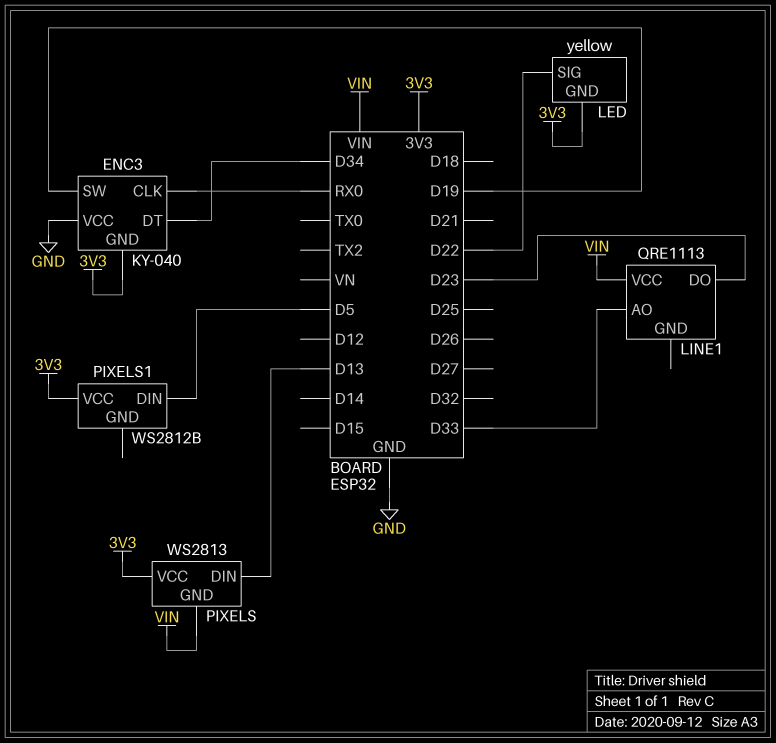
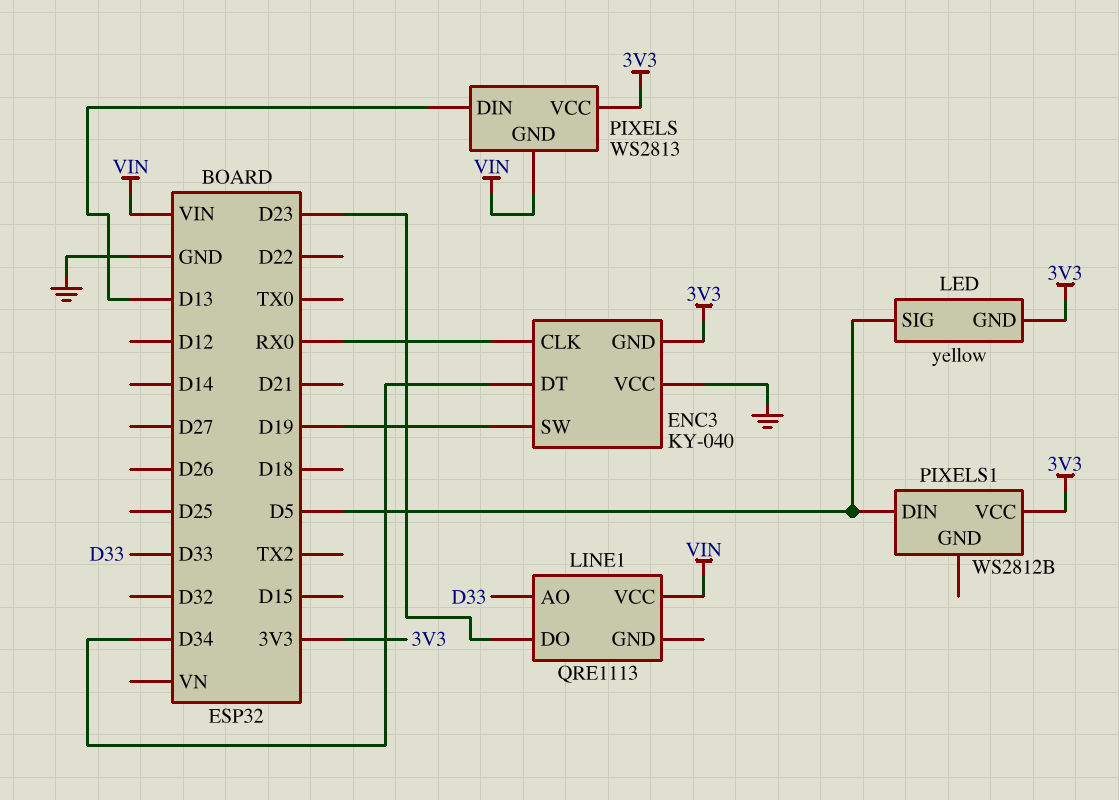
LED pin SIG: D22 -> D5

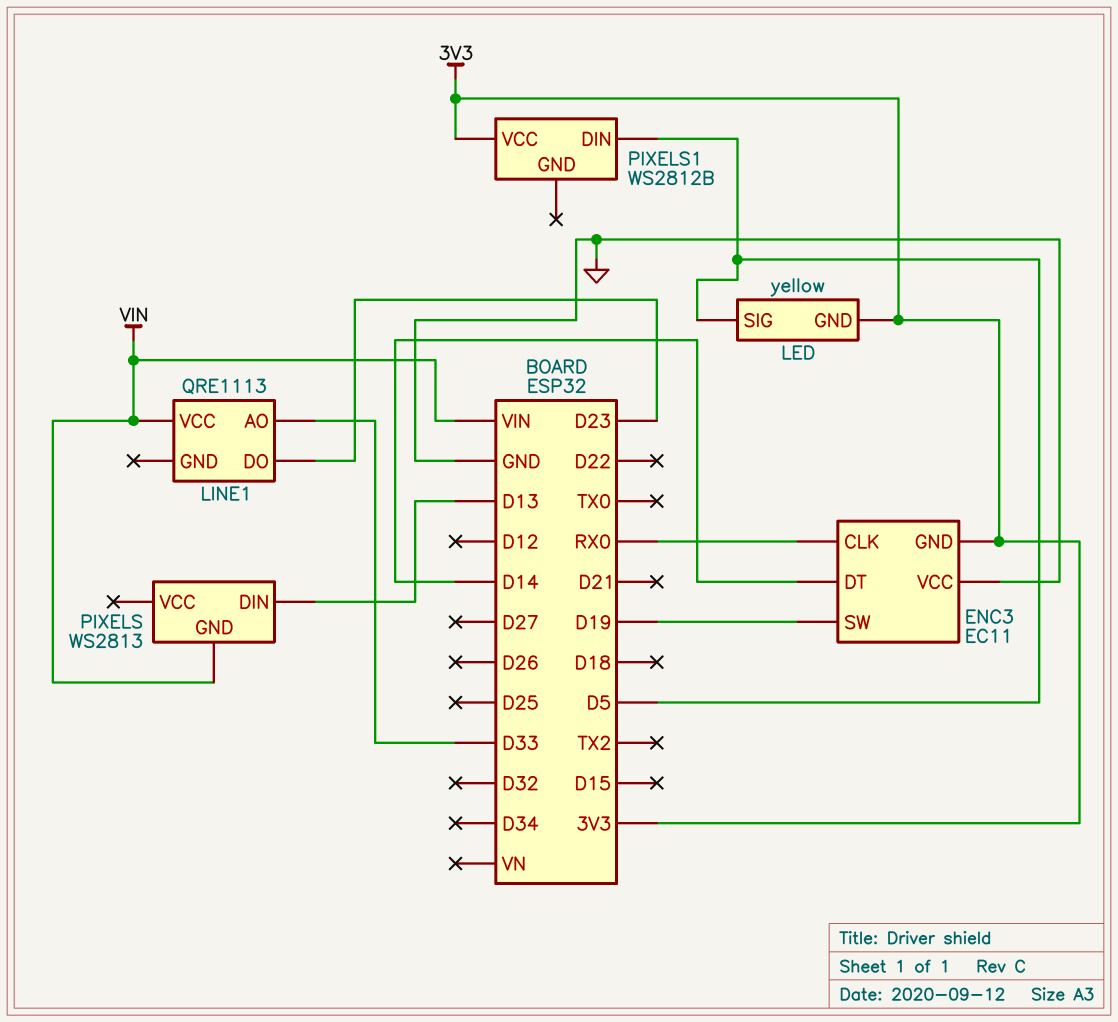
ENC3: KY-040 -> EC11
ENC3 pin DT: D34 -> D14
PIXELS pin VCC: 3V3 -> none

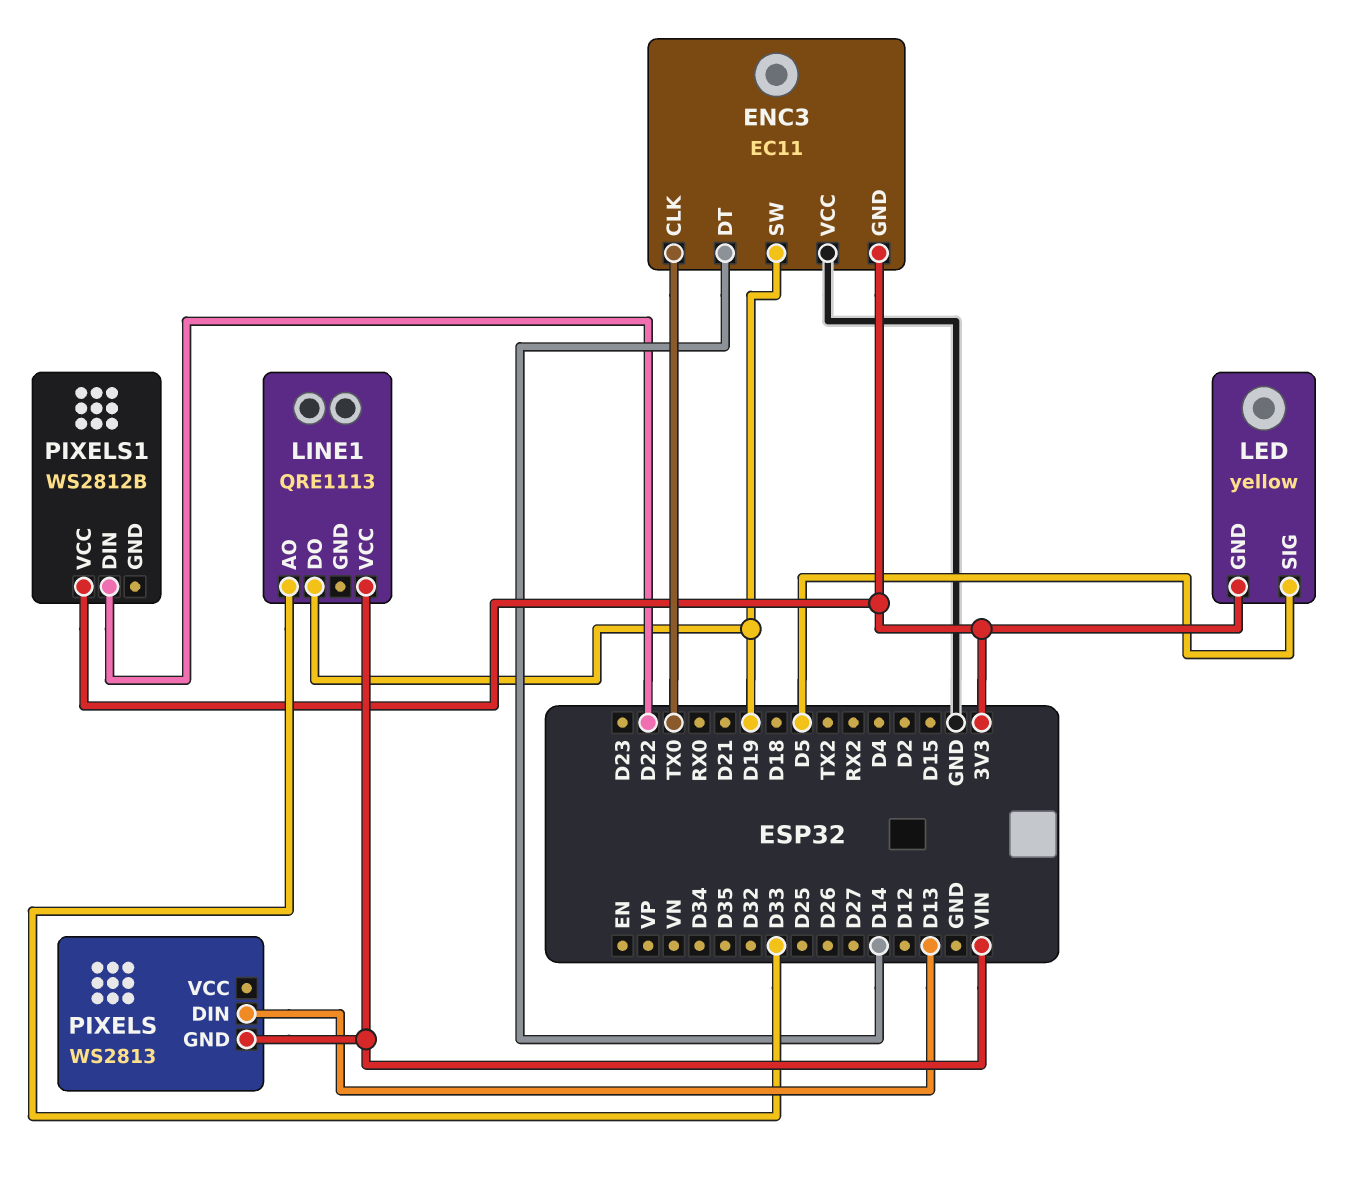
ENC3 pin CLK: RX0 -> TX0
LINE1 pin DO: D23 -> D19
PIXELS1 pin DIN: D5 -> D22

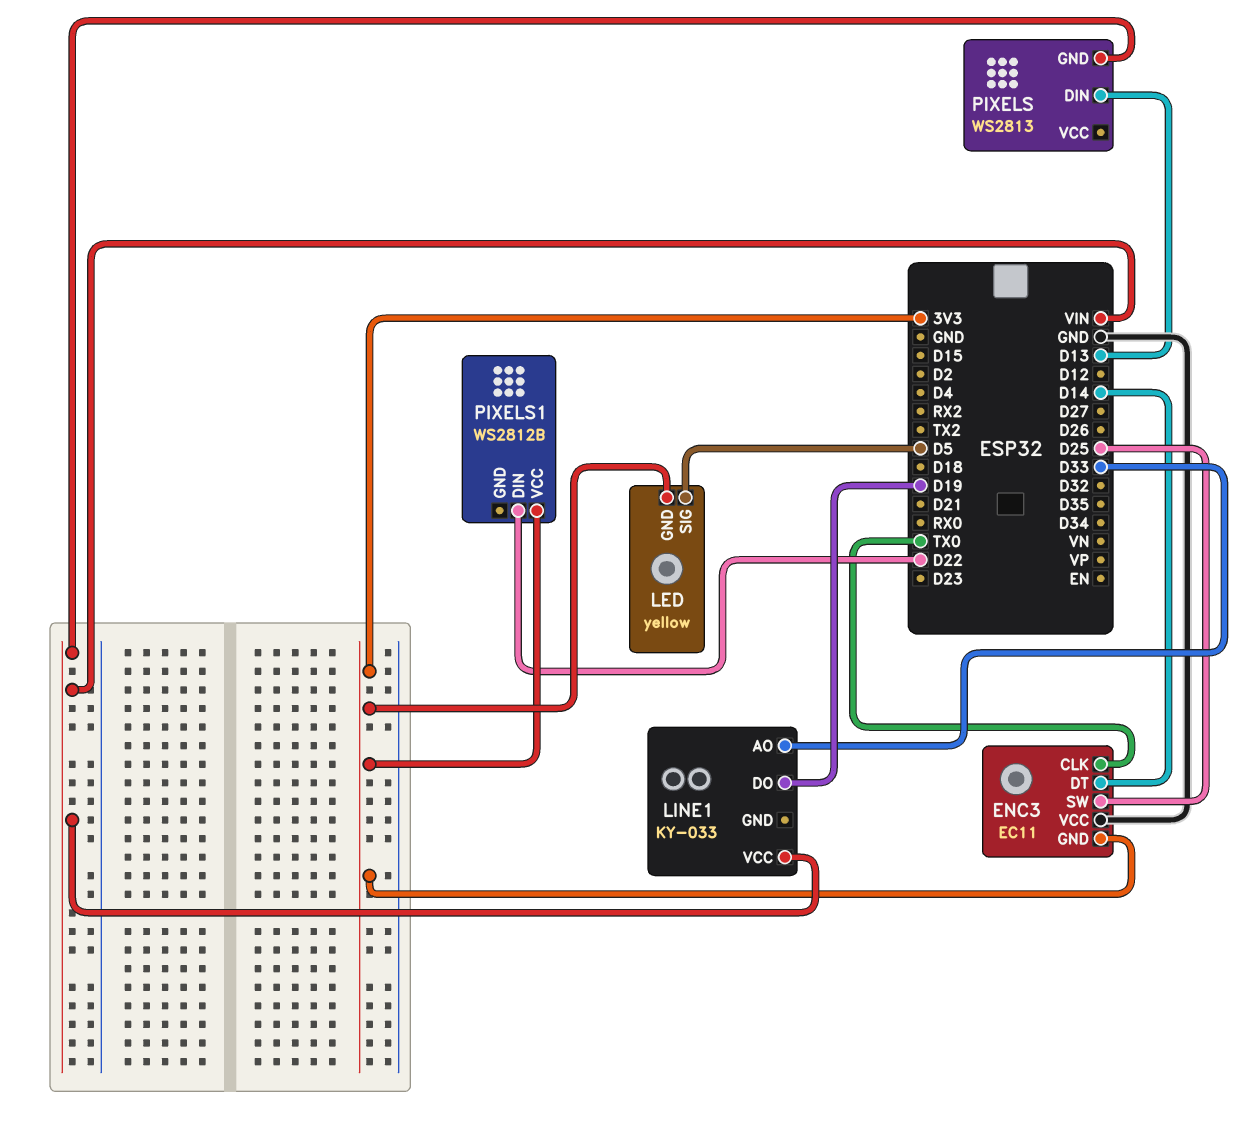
ENC3 pin SW: D19 -> D25
LINE1: QRE1113 -> KY-033

